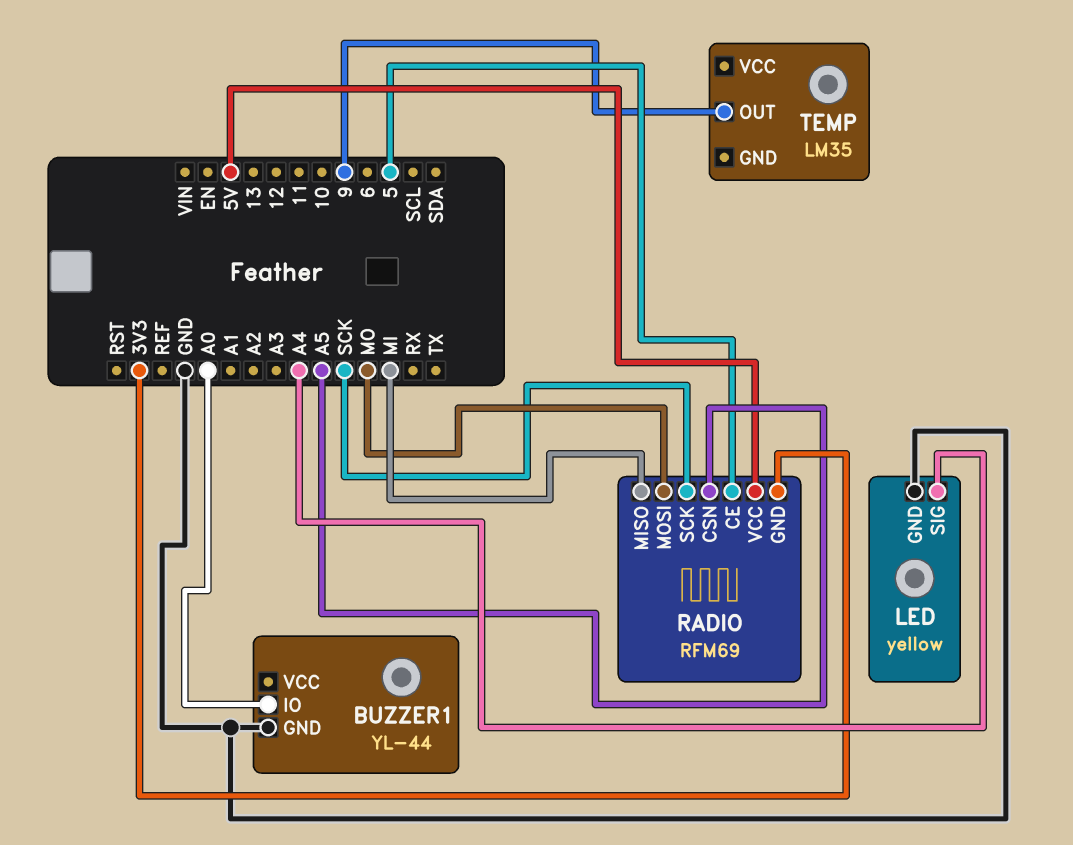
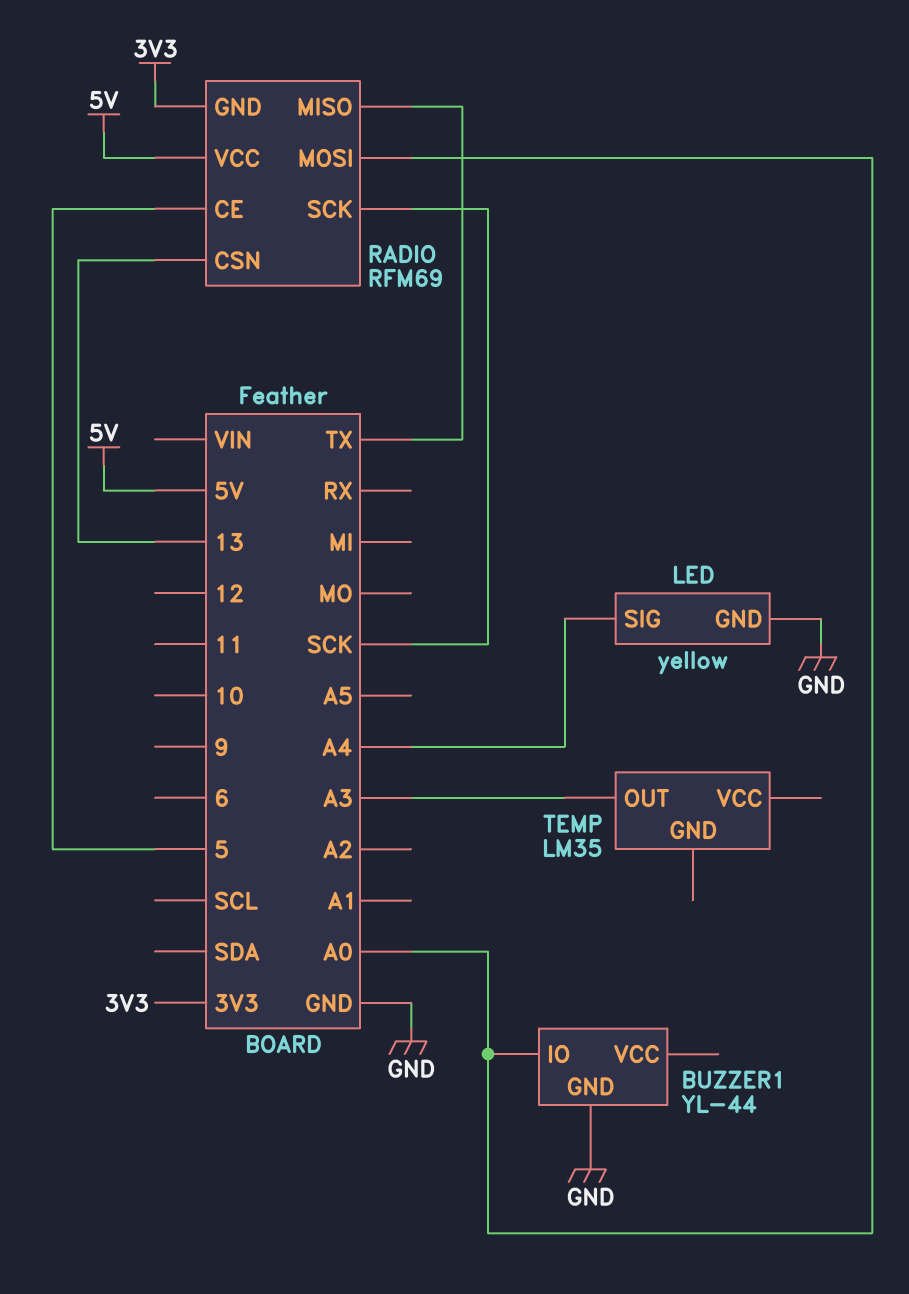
RADIO pin CSN: A5 -> 13
RADIO pin MISO: MI -> TX
RADIO pin MOSI: MO -> A0
TEMP pin OUT: 9 -> A3

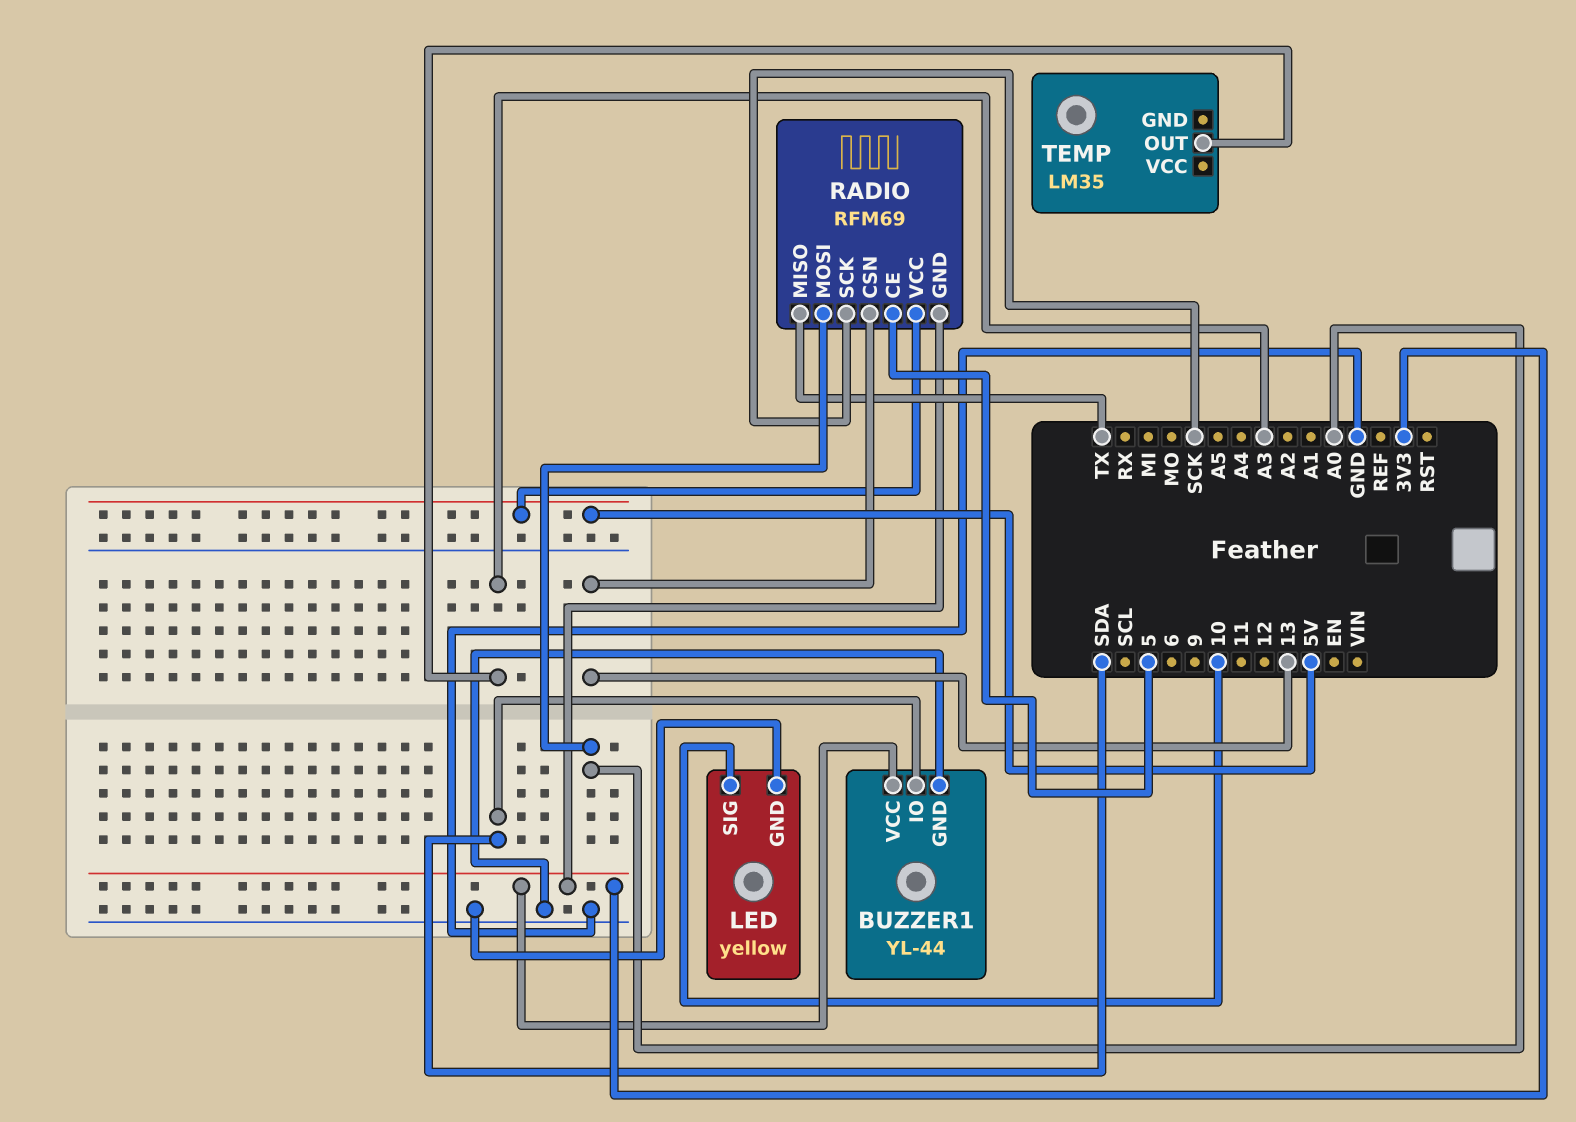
BUZZER1 pin IO: A0 -> SDA
BUZZER1 pin VCC: none -> 3V3
LED pin SIG: A4 -> 10

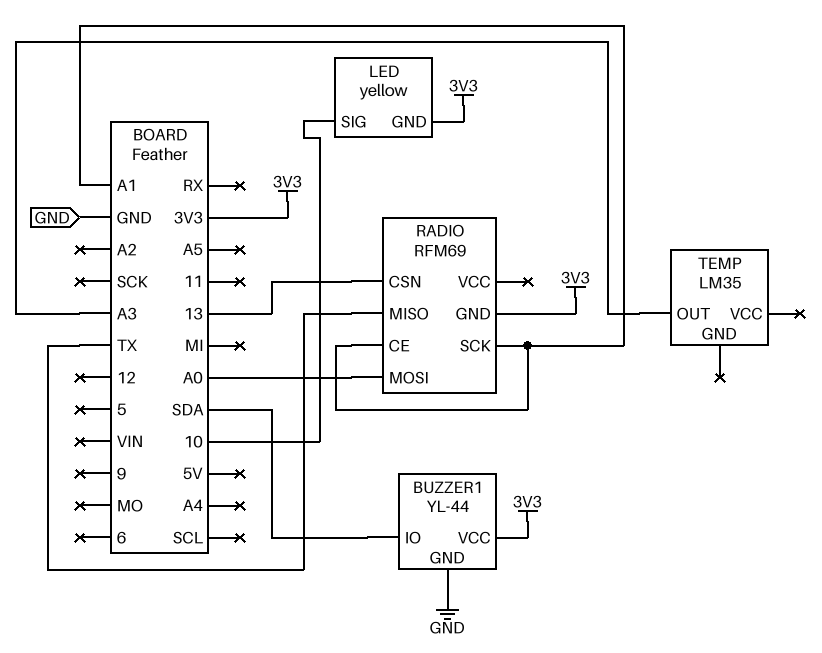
LED pin GND: GND -> 3V3
RADIO pin CE: 5 -> A1
RADIO pin SCK: SCK -> A1
RADIO pin VCC: 5V -> none

